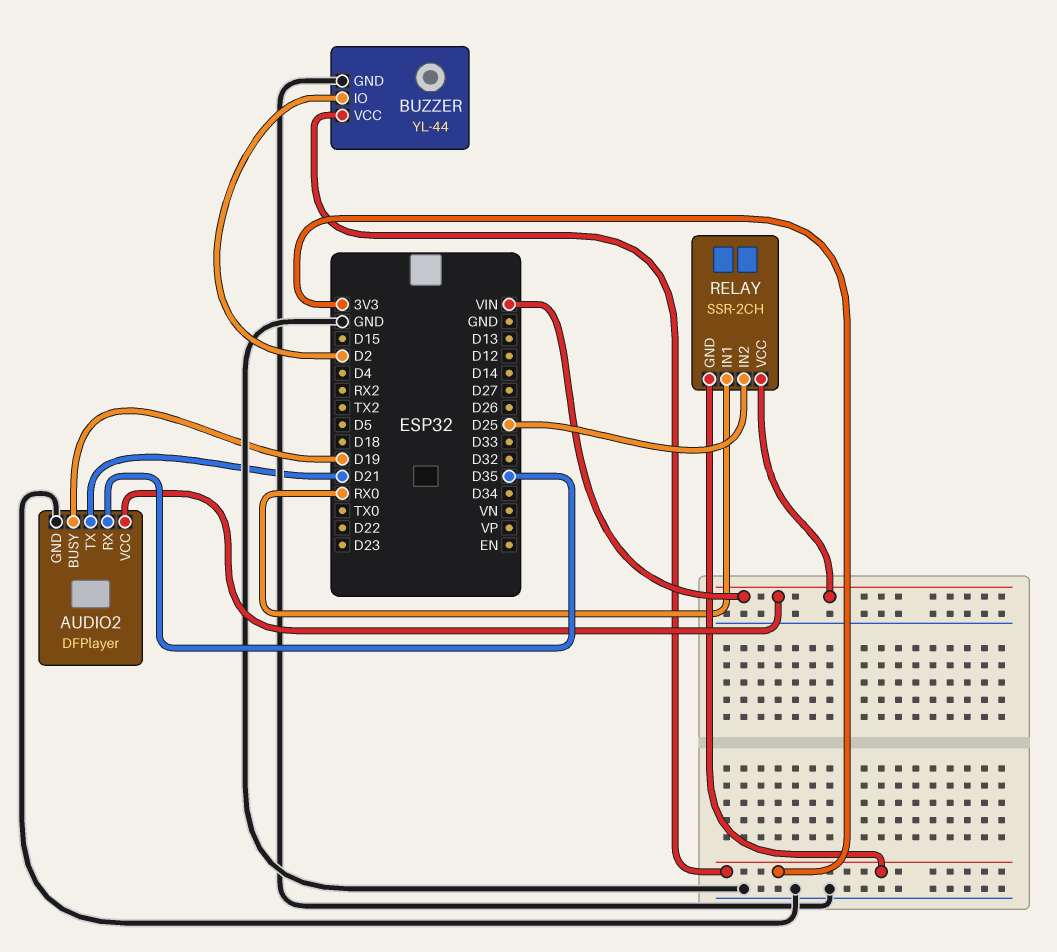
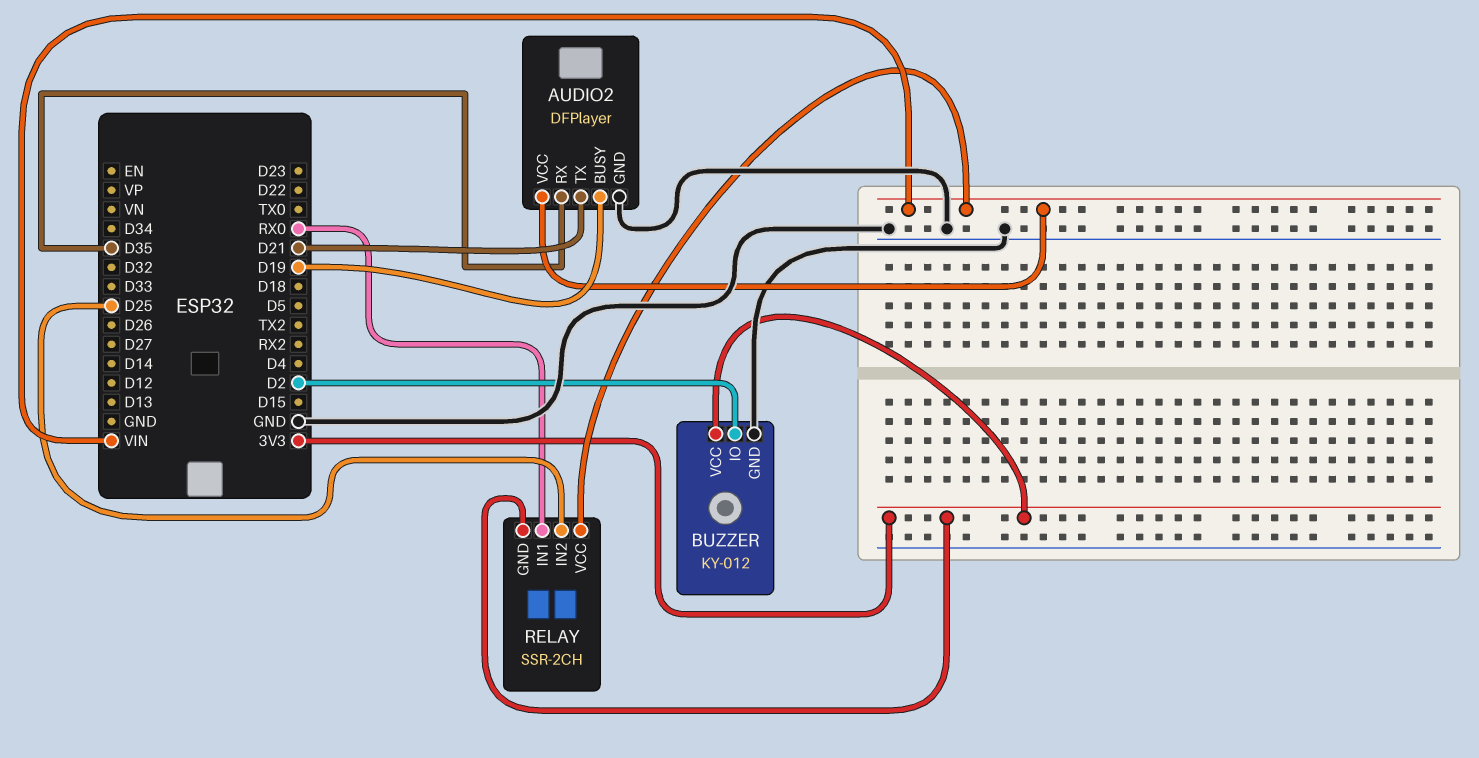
BUZZER: YL-44 -> KY-012

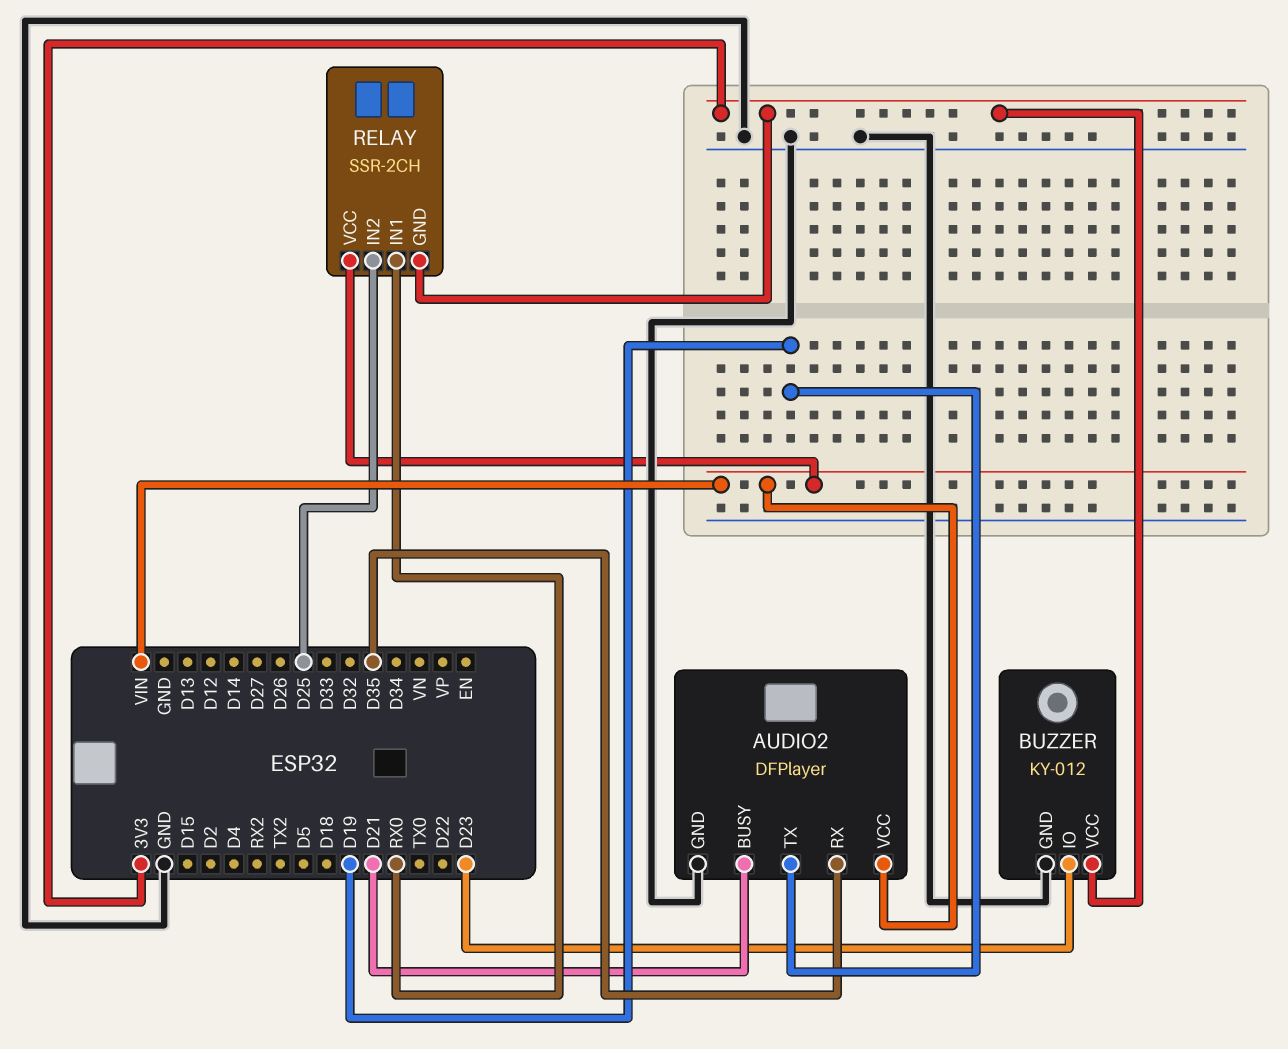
AUDIO2 pin BUSY: D19 -> D21
AUDIO2 pin TX: D21 -> D19
BUZZER pin IO: D2 -> D23

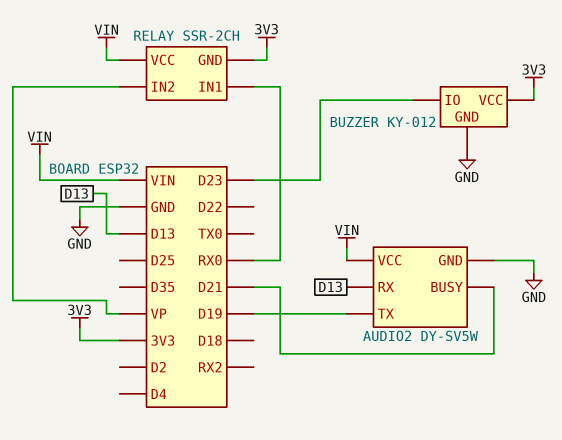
AUDIO2: DFPlayer -> DY-SV5W
AUDIO2 pin RX: D35 -> D13
RELAY pin IN2: D25 -> VP

